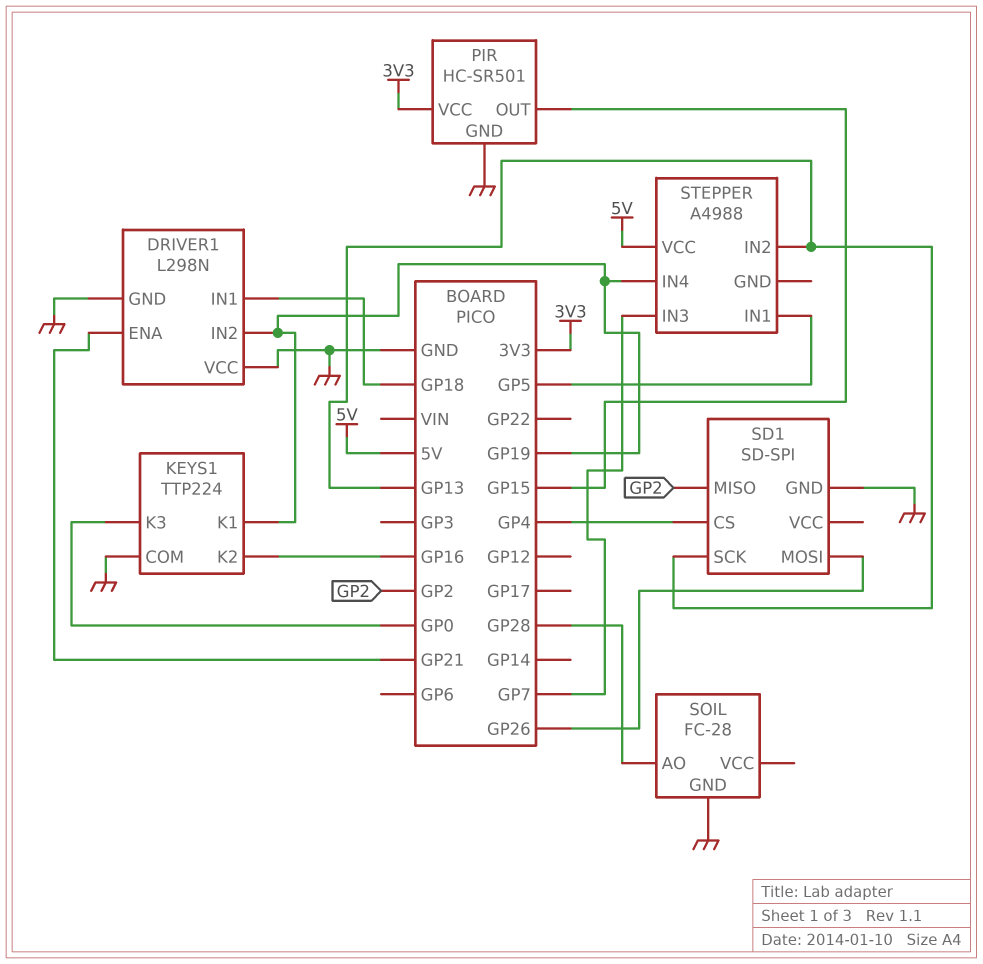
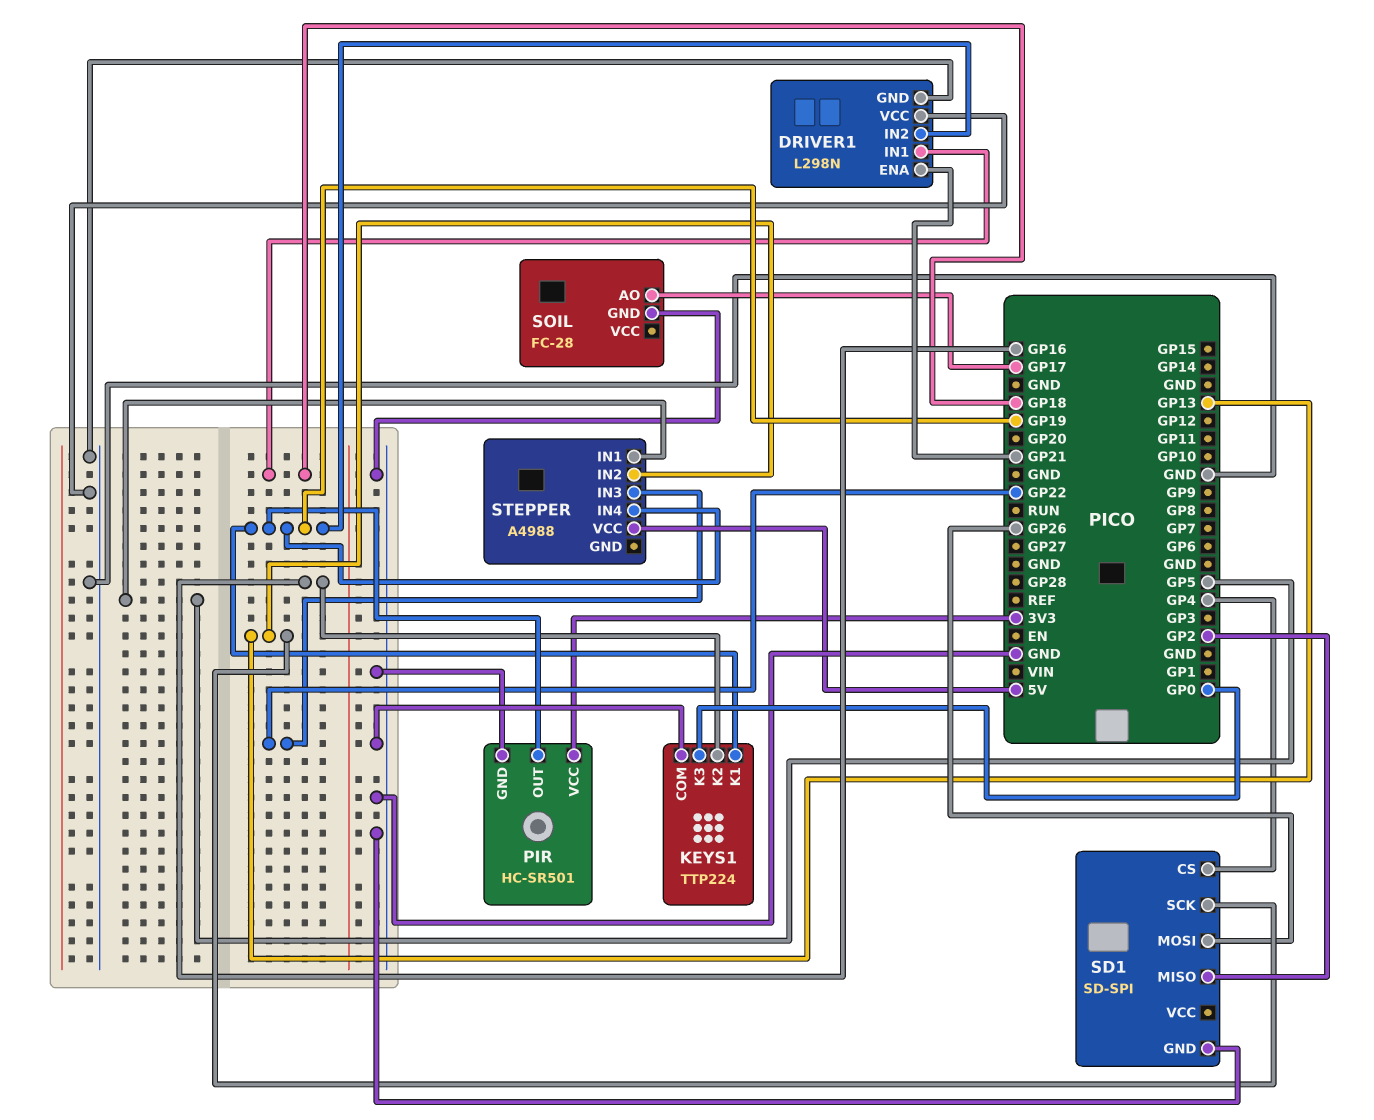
PIR pin OUT: GP15 -> GP19
SOIL pin AO: GP28 -> GP17
STEPPER pin IN3: GP7 -> GP22

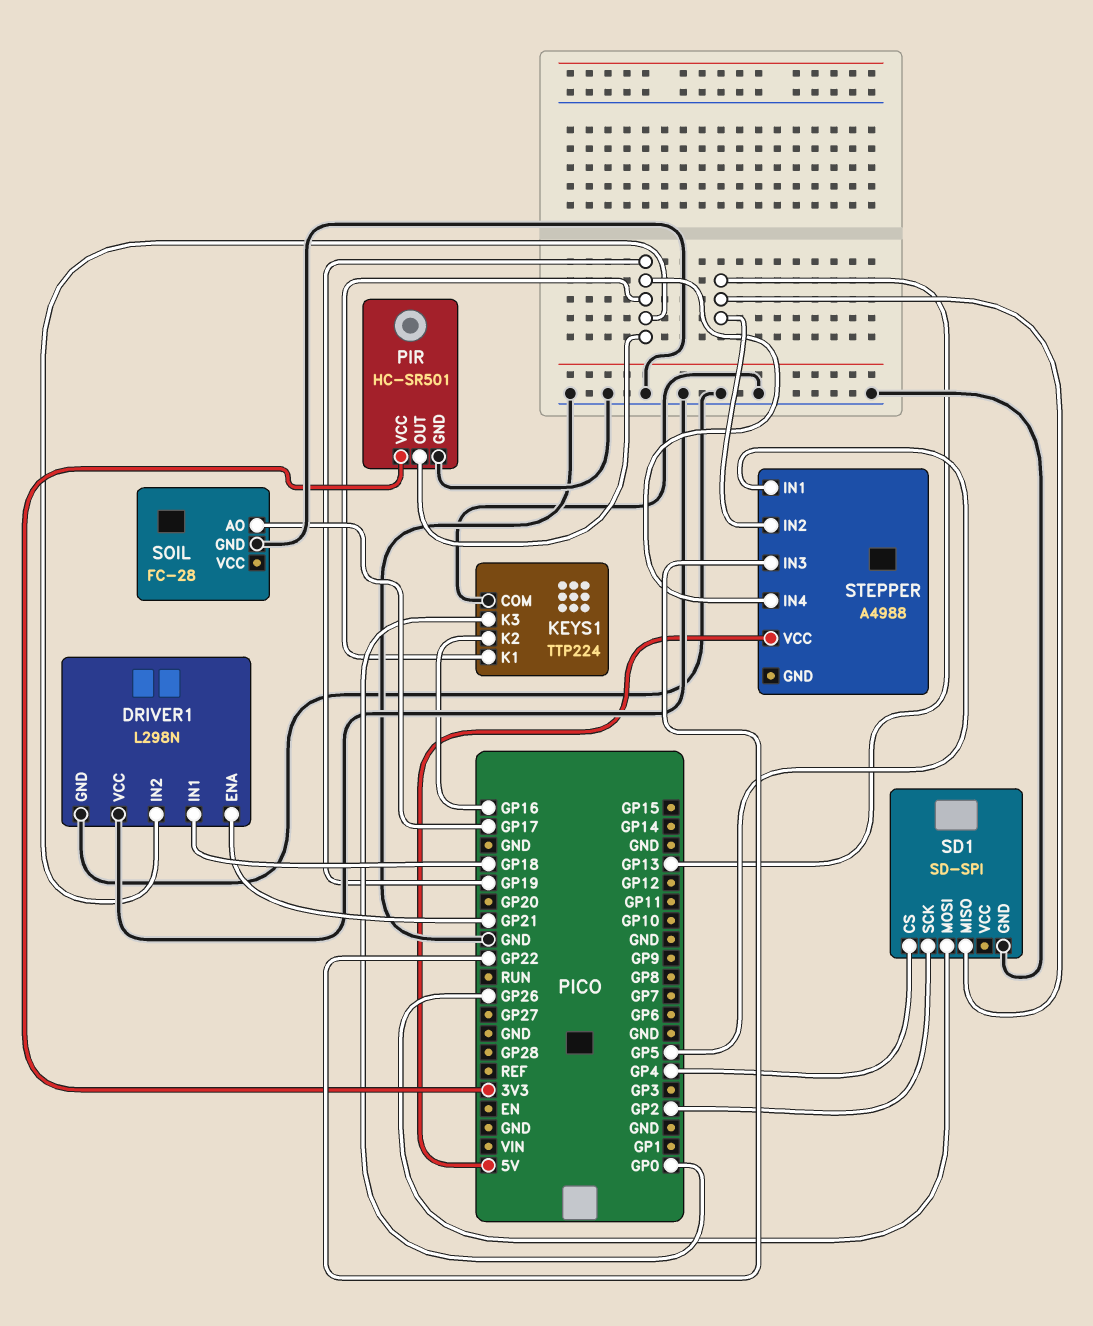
SD1 pin MISO: GP2 -> GP13
SD1 pin SCK: GP13 -> GP2

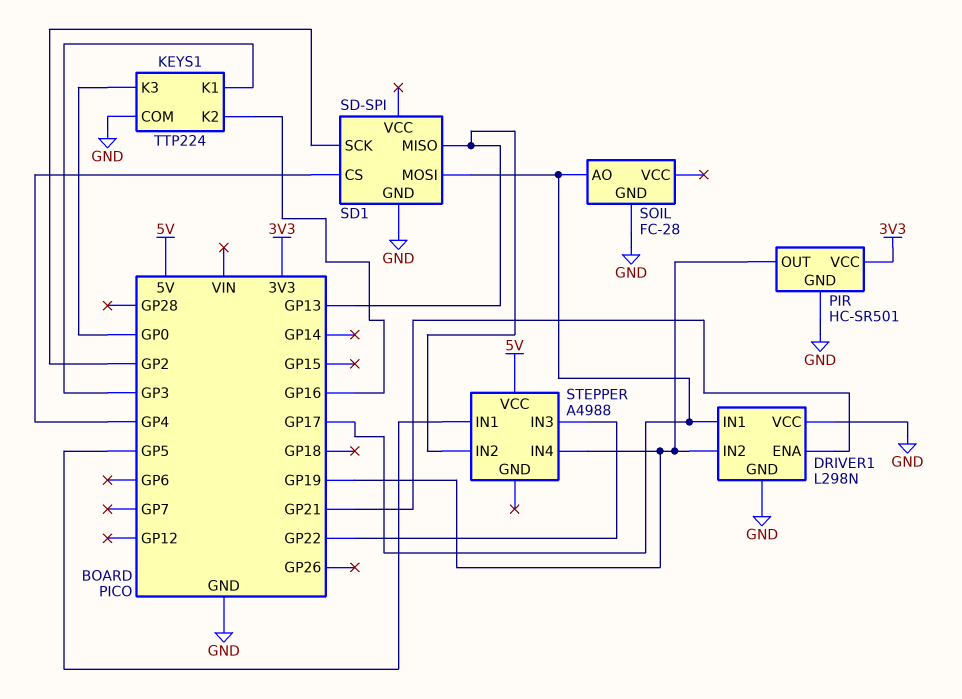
DRIVER1 pin IN1: GP18 -> GP17
KEYS1 pin K1: GP19 -> GP3
SD1 pin MOSI: GP26 -> GP17

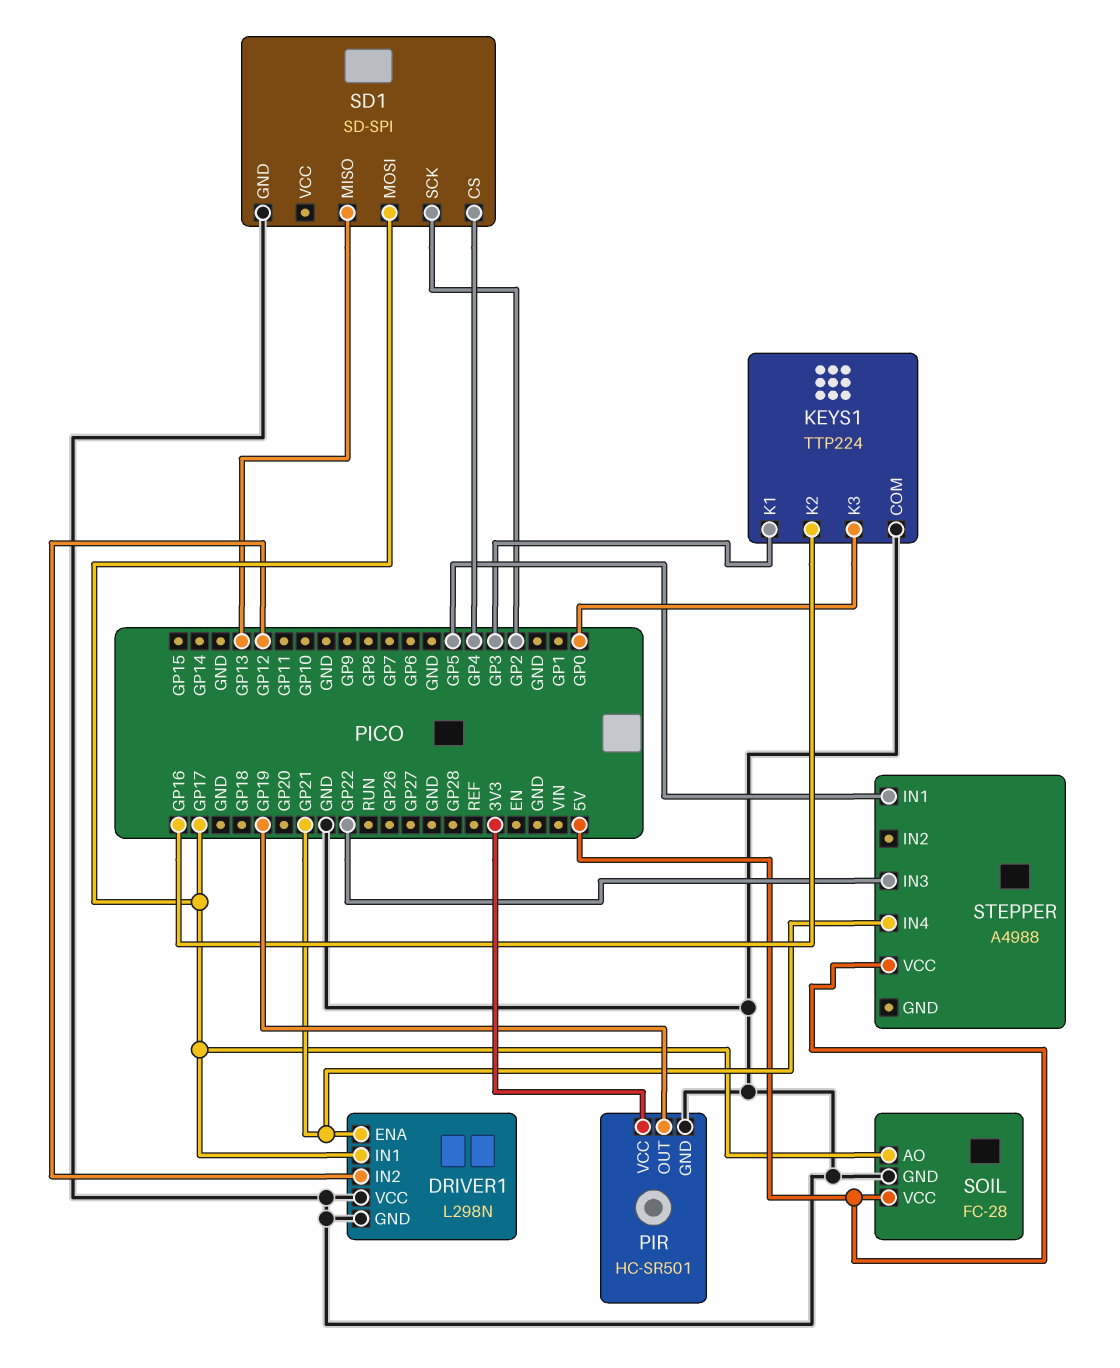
DRIVER1 pin IN2: GP19 -> GP12
SOIL pin VCC: none -> 5V
STEPPER pin IN2: GP13 -> none
STEPPER pin IN4: GP19 -> GP21

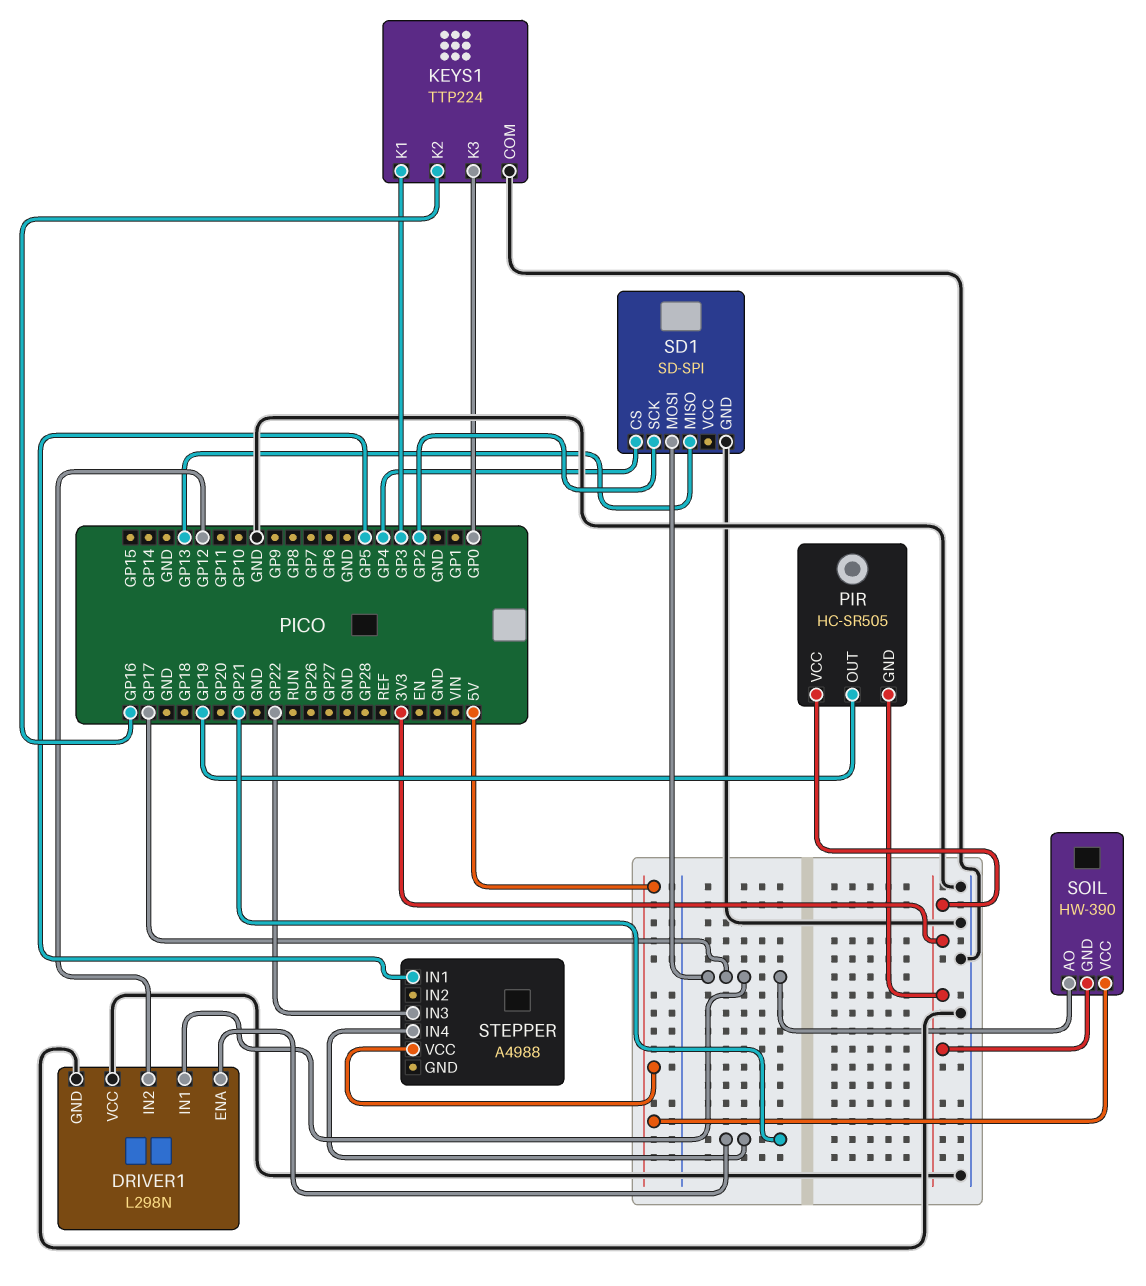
PIR: HC-SR501 -> HC-SR505
PIR pin GND: GND -> 3V3
SOIL: FC-28 -> HW-390
SOIL pin GND: GND -> 3V3

